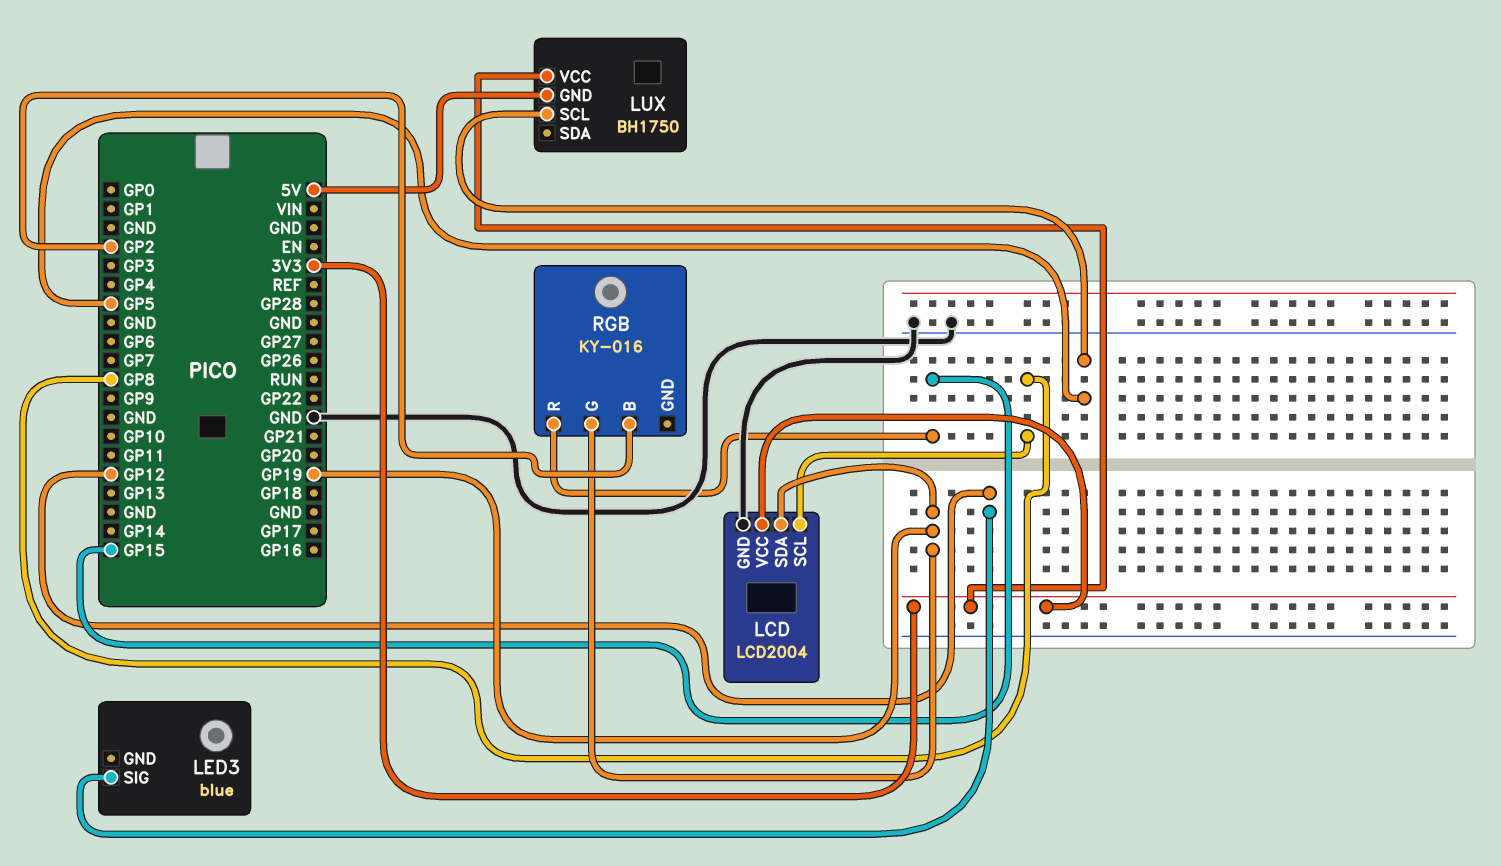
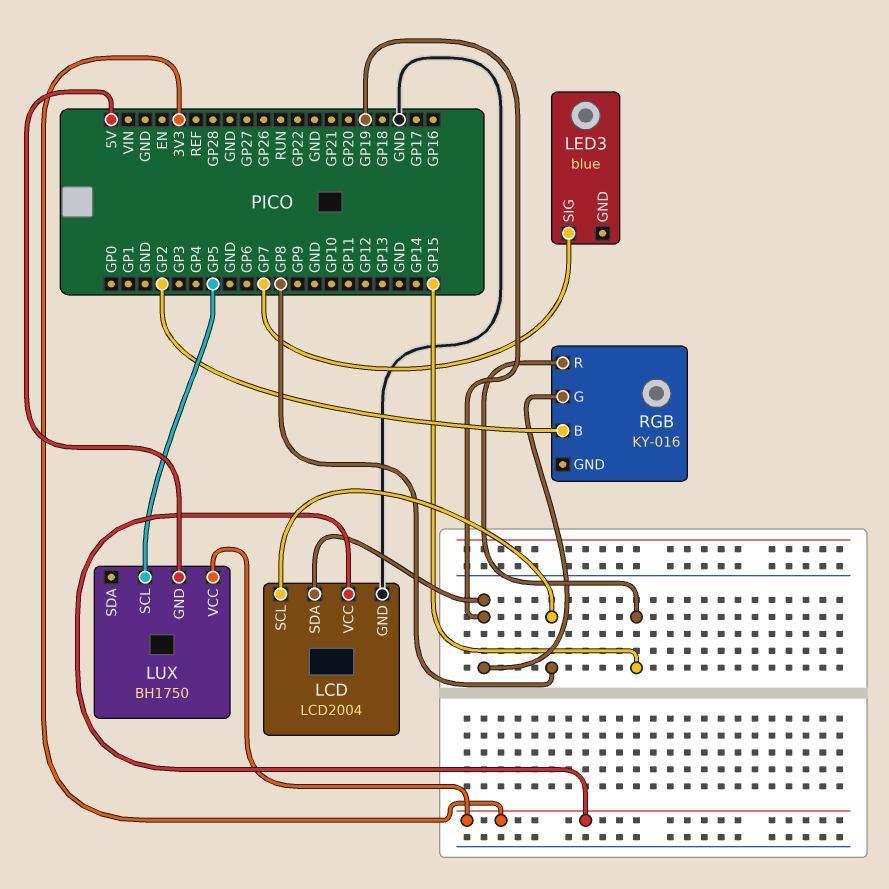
LED3 pin SIG: GP12 -> GP7

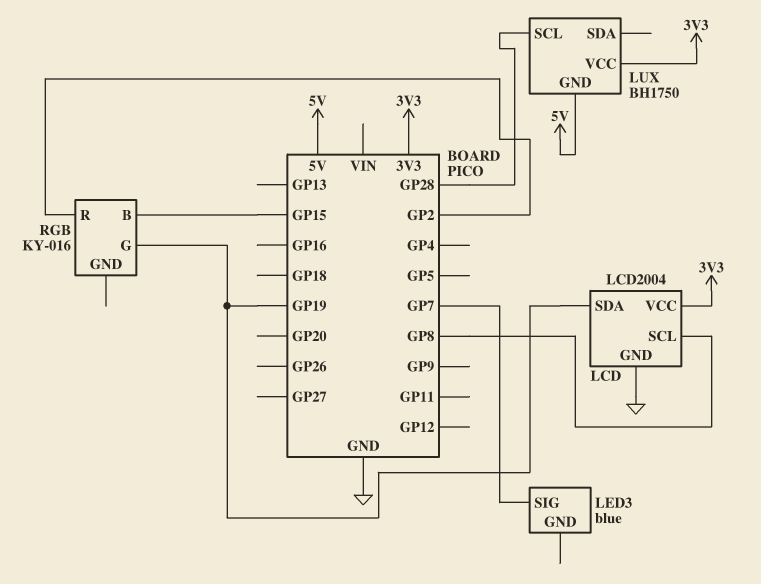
LUX pin SCL: GP5 -> GP28
RGB pin B: GP2 -> GP15
RGB pin R: GP15 -> GP2

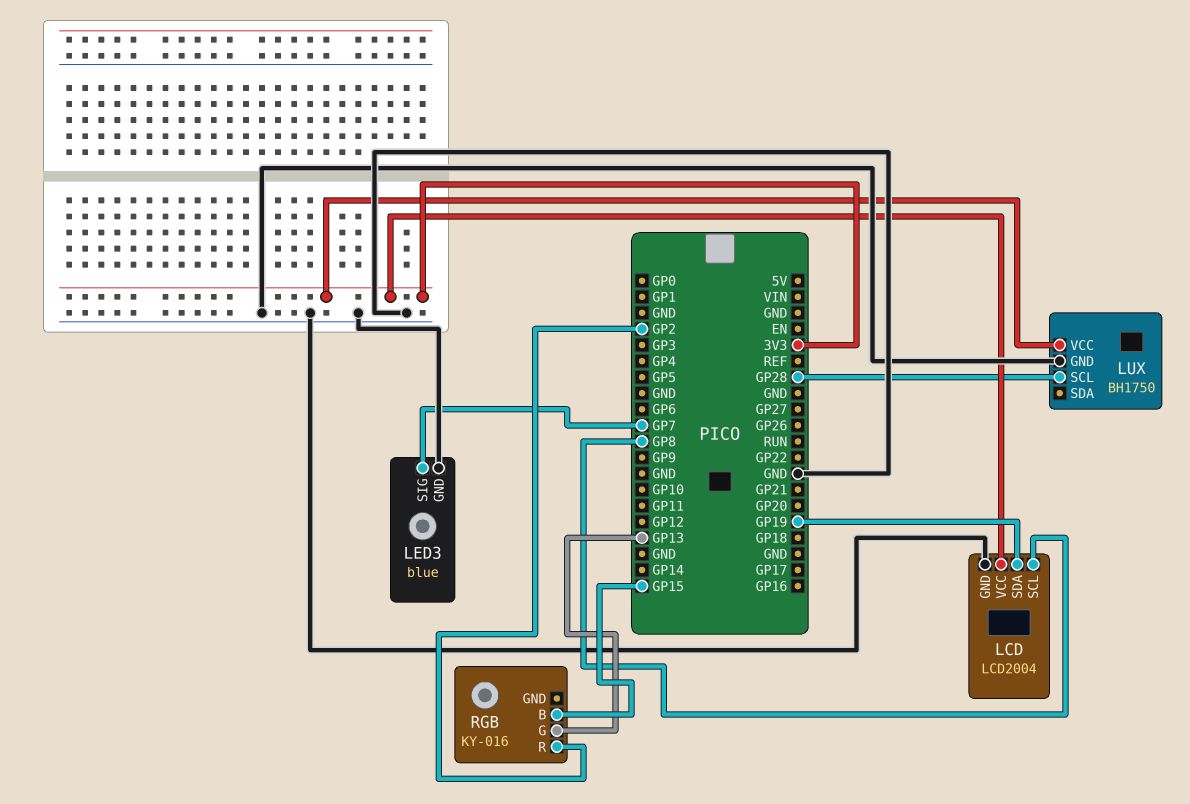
LED3 pin GND: none -> GND
LUX pin GND: 5V -> GND
RGB pin G: GP19 -> GP13

